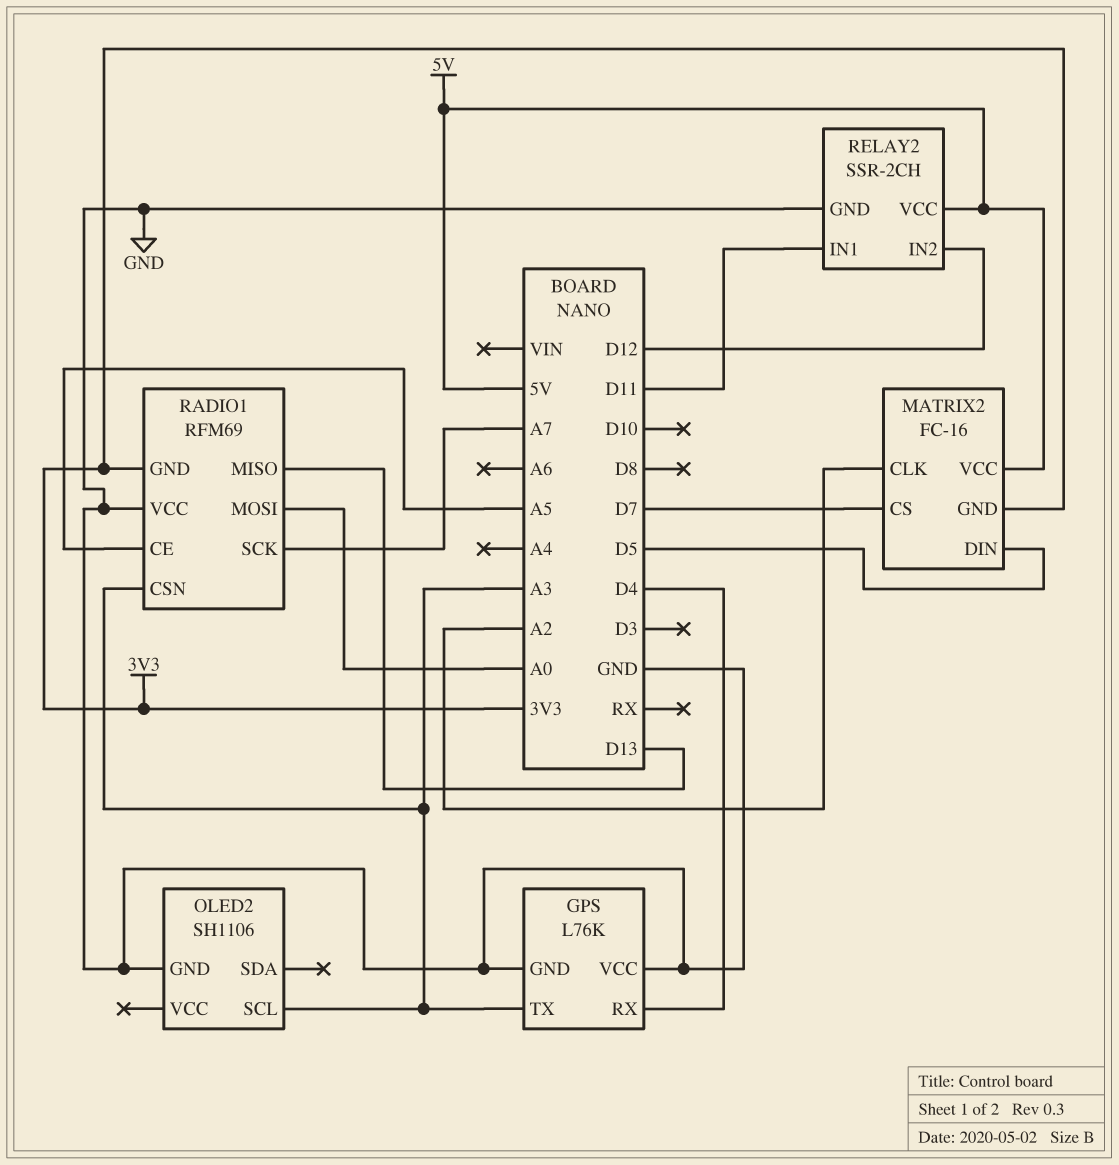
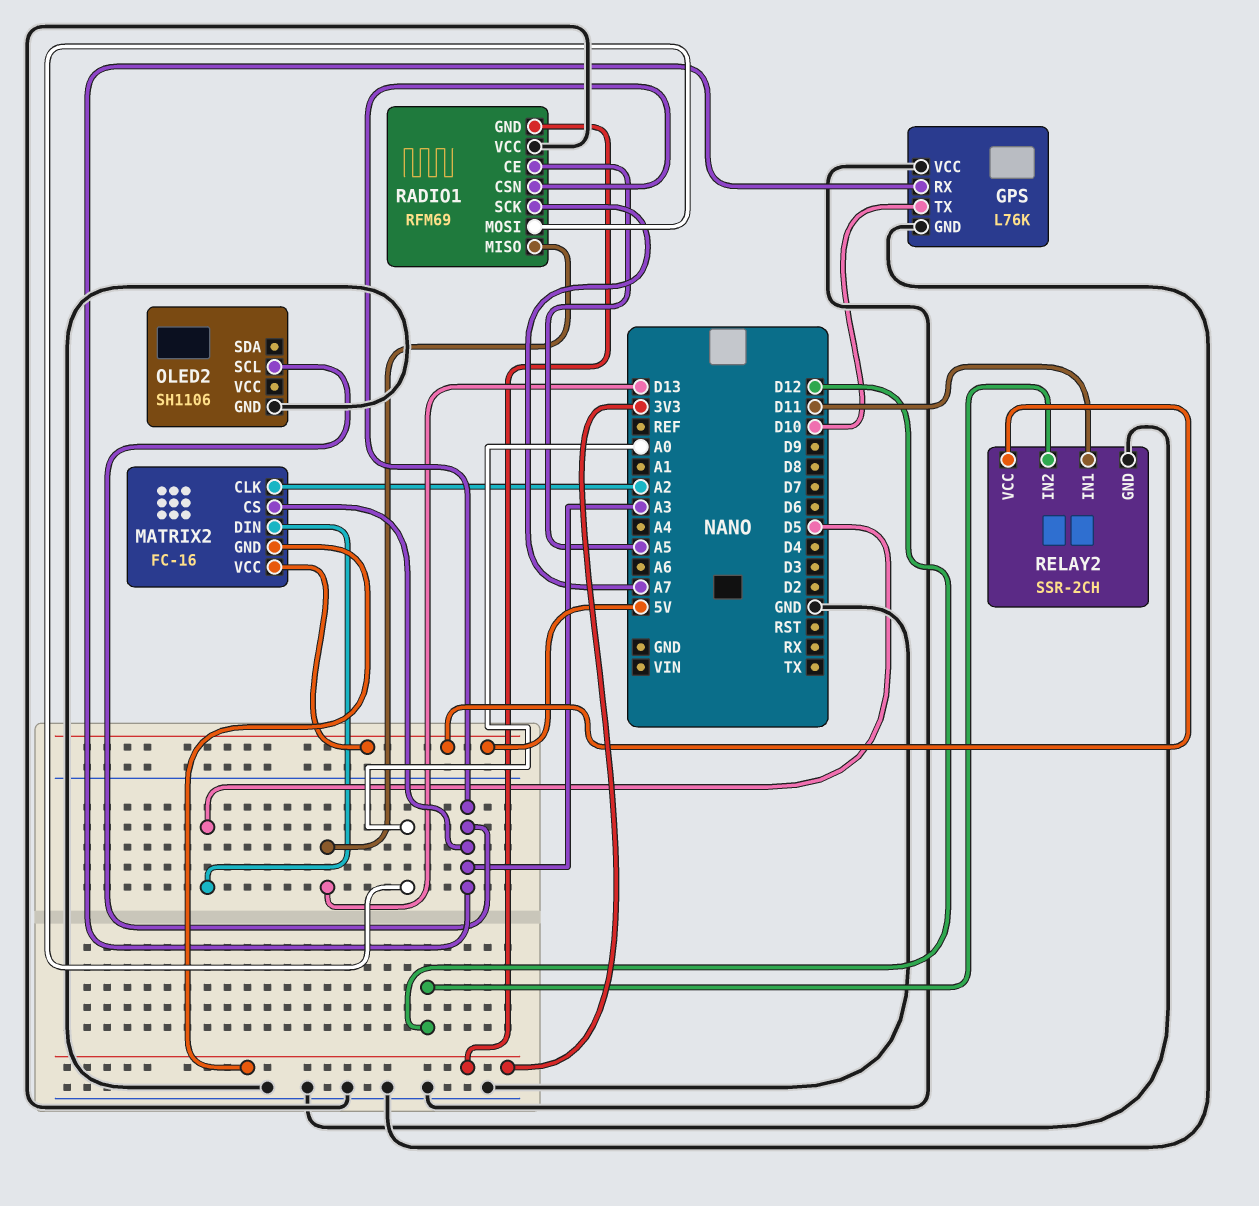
GPS pin RX: D4 -> A3
GPS pin TX: A3 -> D10
MATRIX2 pin CS: D7 -> A3

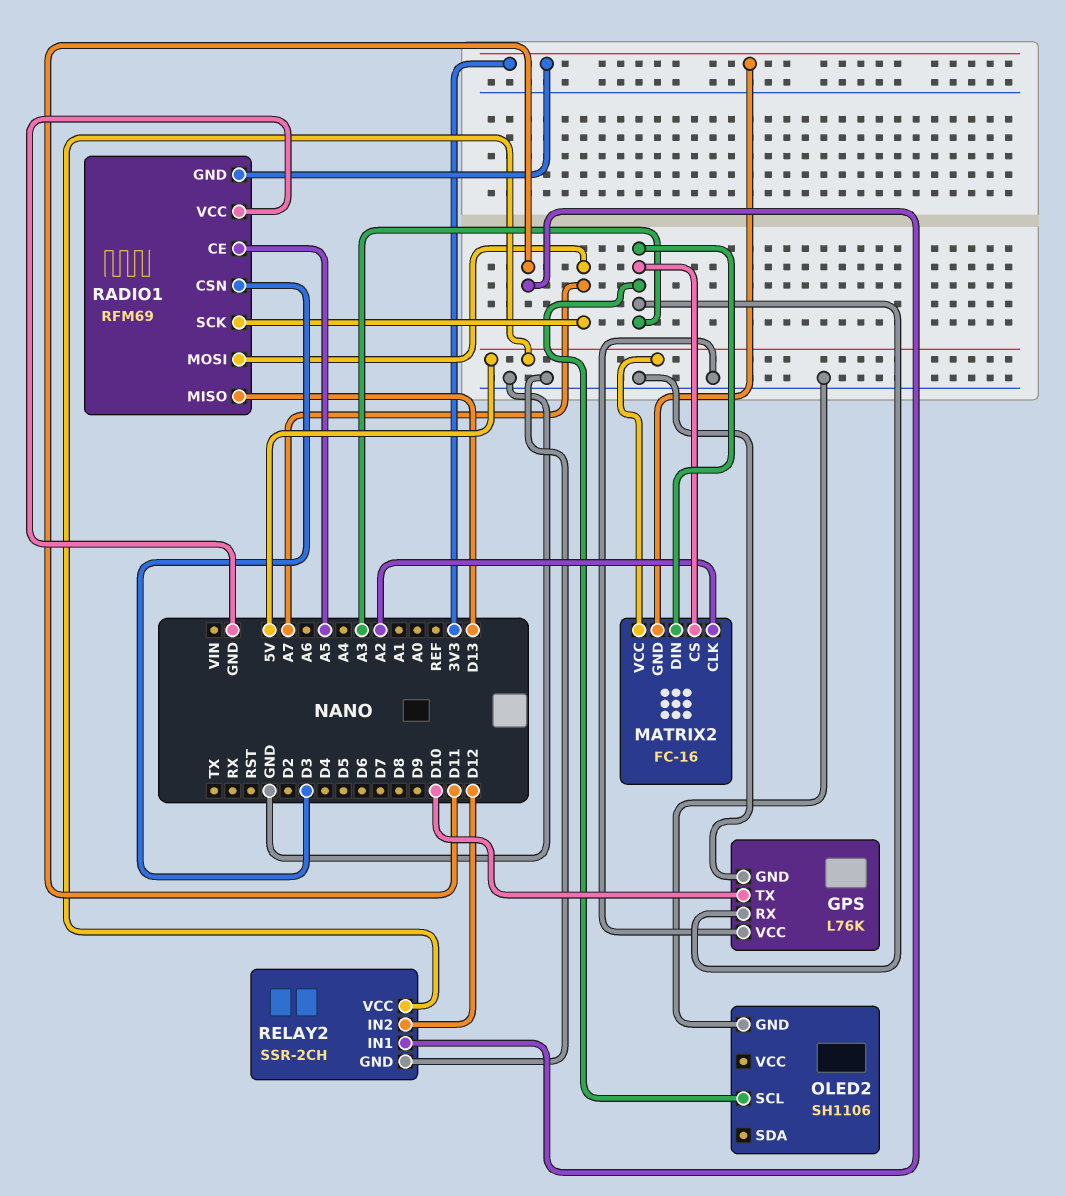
MATRIX2 pin DIN: D5 -> A3
RADIO1 pin CSN: A3 -> D3
RADIO1 pin MOSI: A0 -> A7

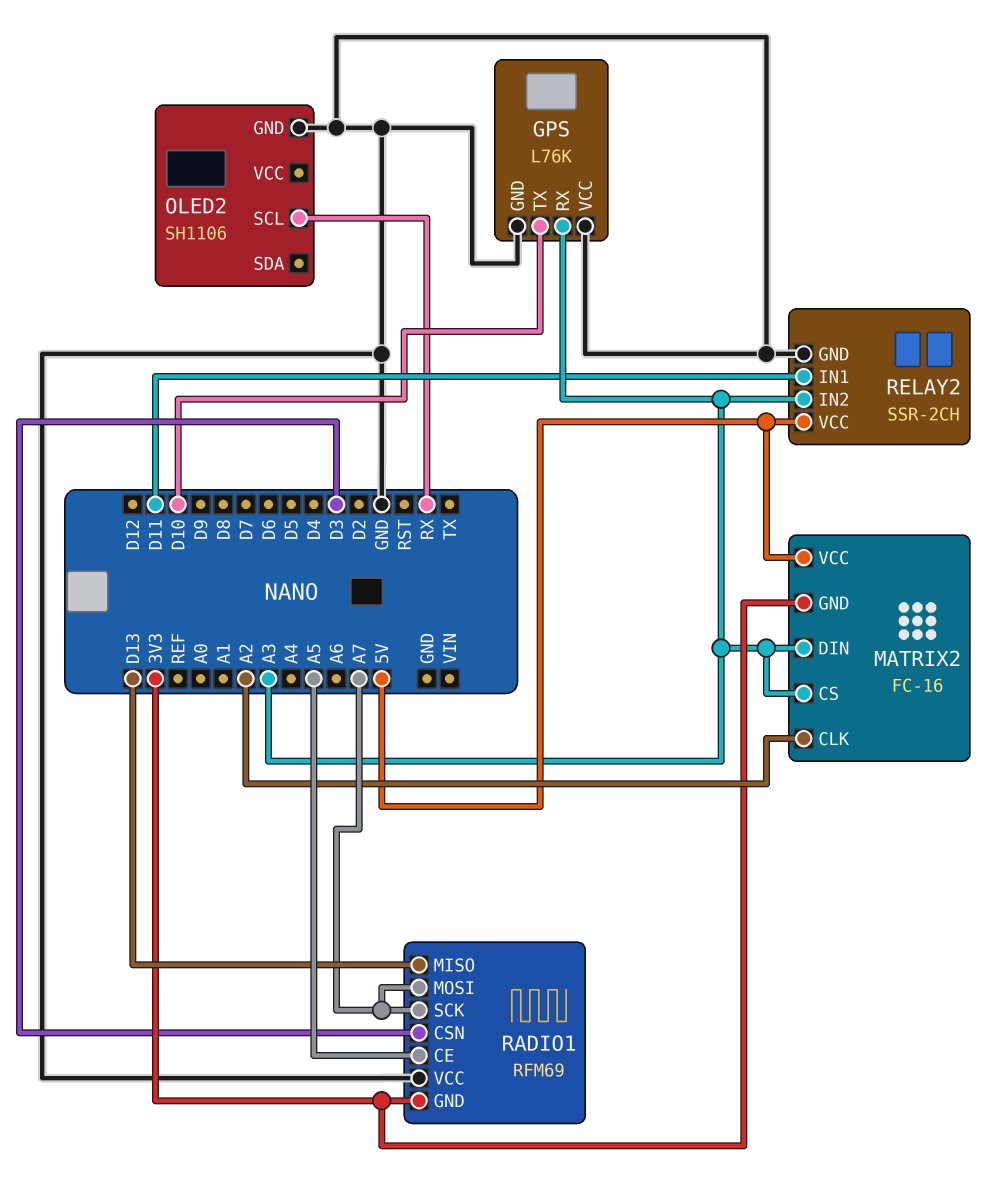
OLED2 pin SCL: A3 -> RX
RELAY2 pin IN2: D12 -> A3

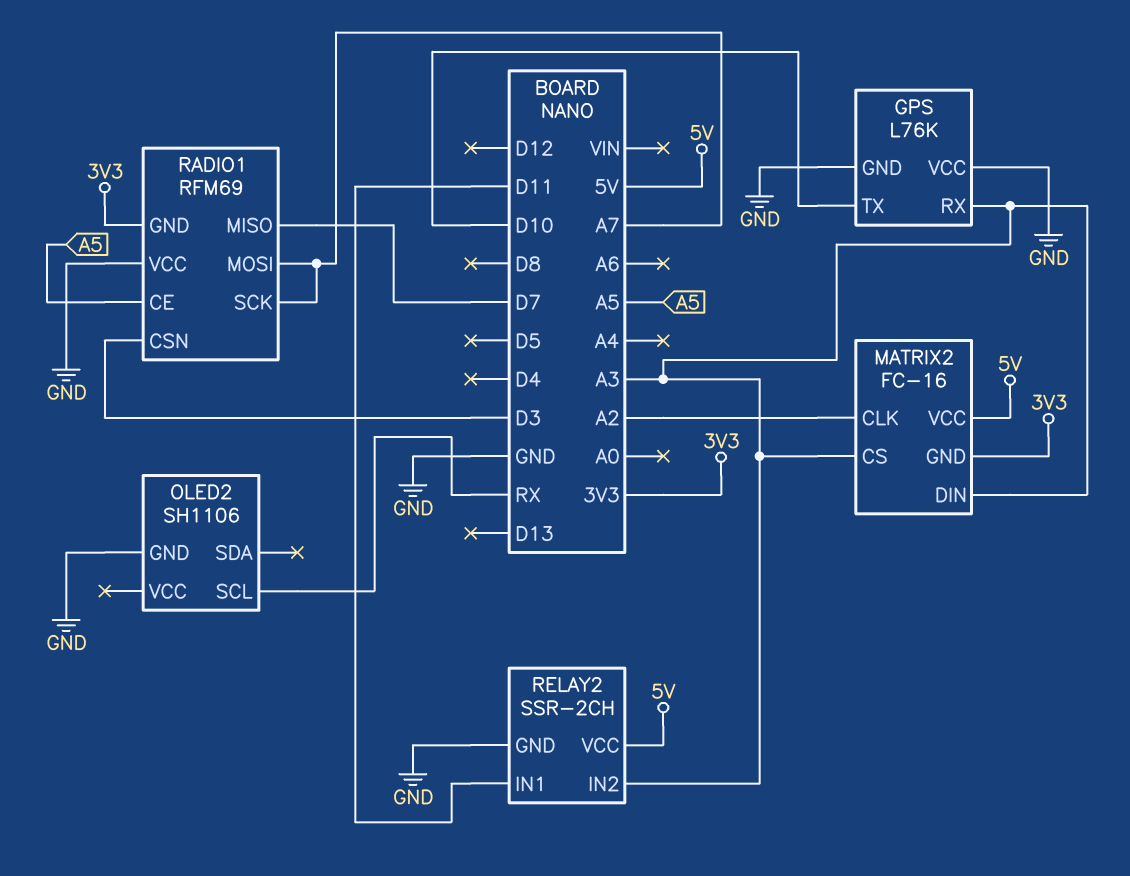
RADIO1 pin MISO: D13 -> D7

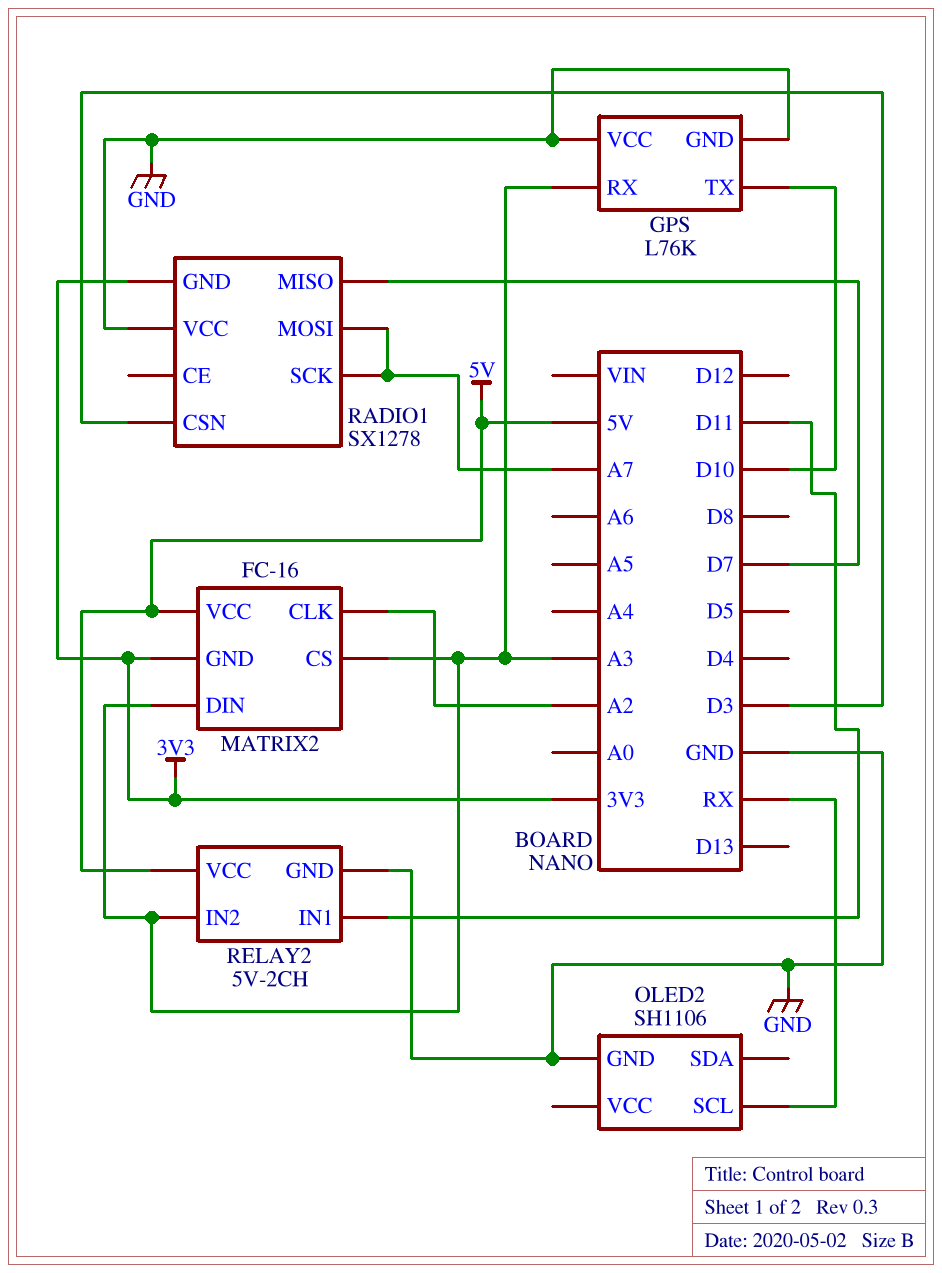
RADIO1: RFM69 -> SX1278
RADIO1 pin CE: A5 -> none
RELAY2: SSR-2CH -> 5V-2CH

